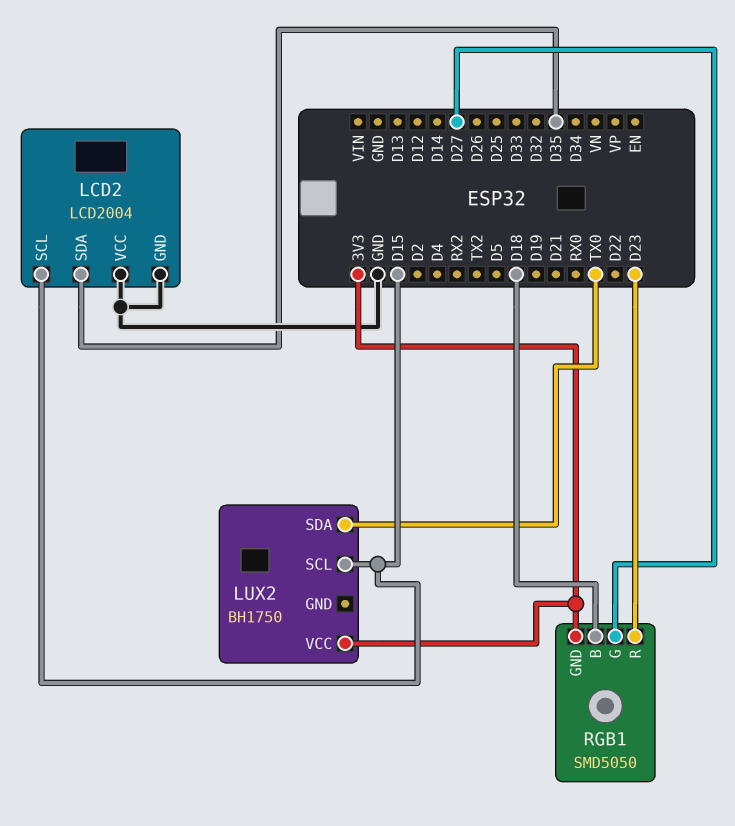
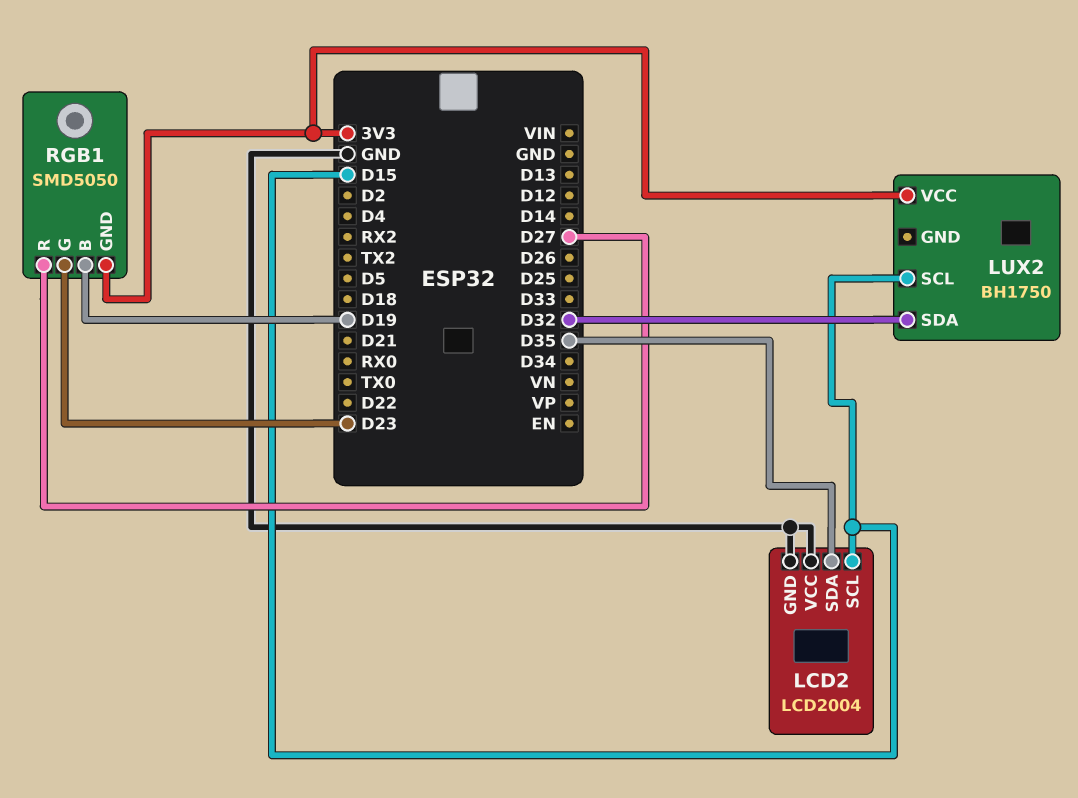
LUX2 pin SDA: TX0 -> D32
RGB1 pin B: D18 -> D19
RGB1 pin G: D27 -> D23
RGB1 pin R: D23 -> D27

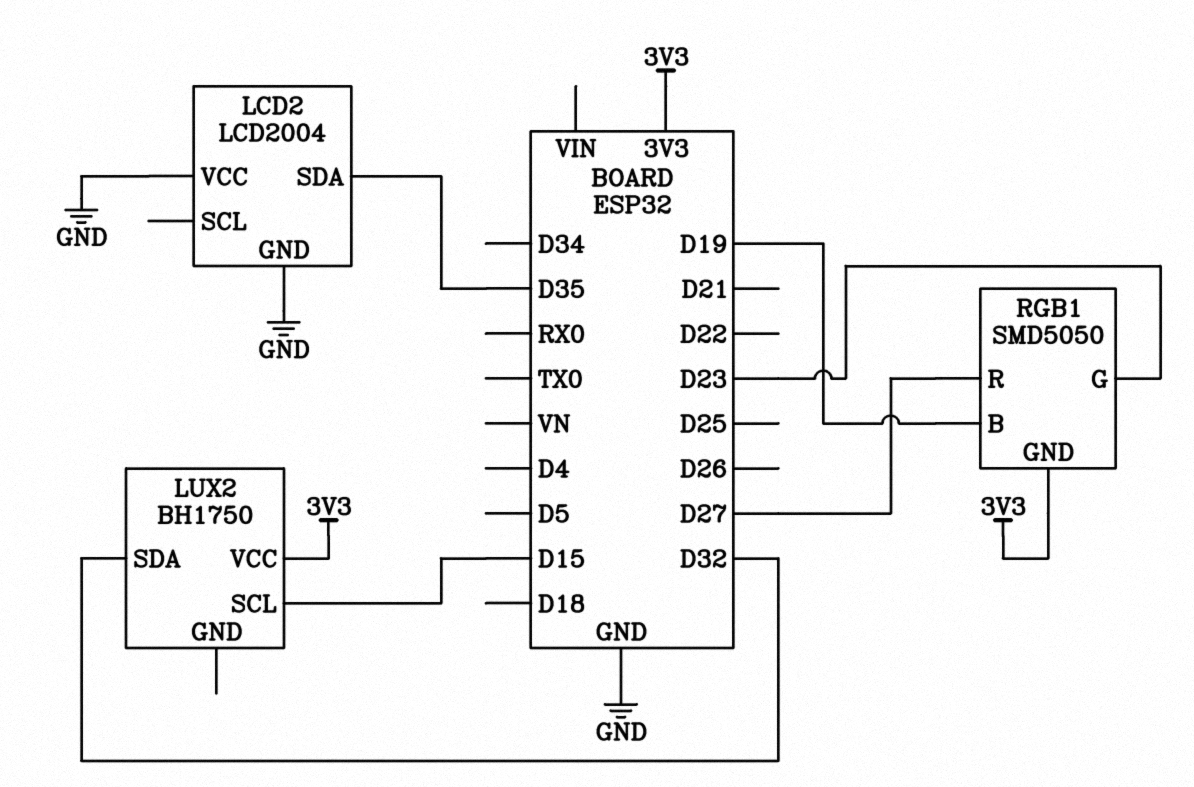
LCD2 pin SCL: D15 -> none

